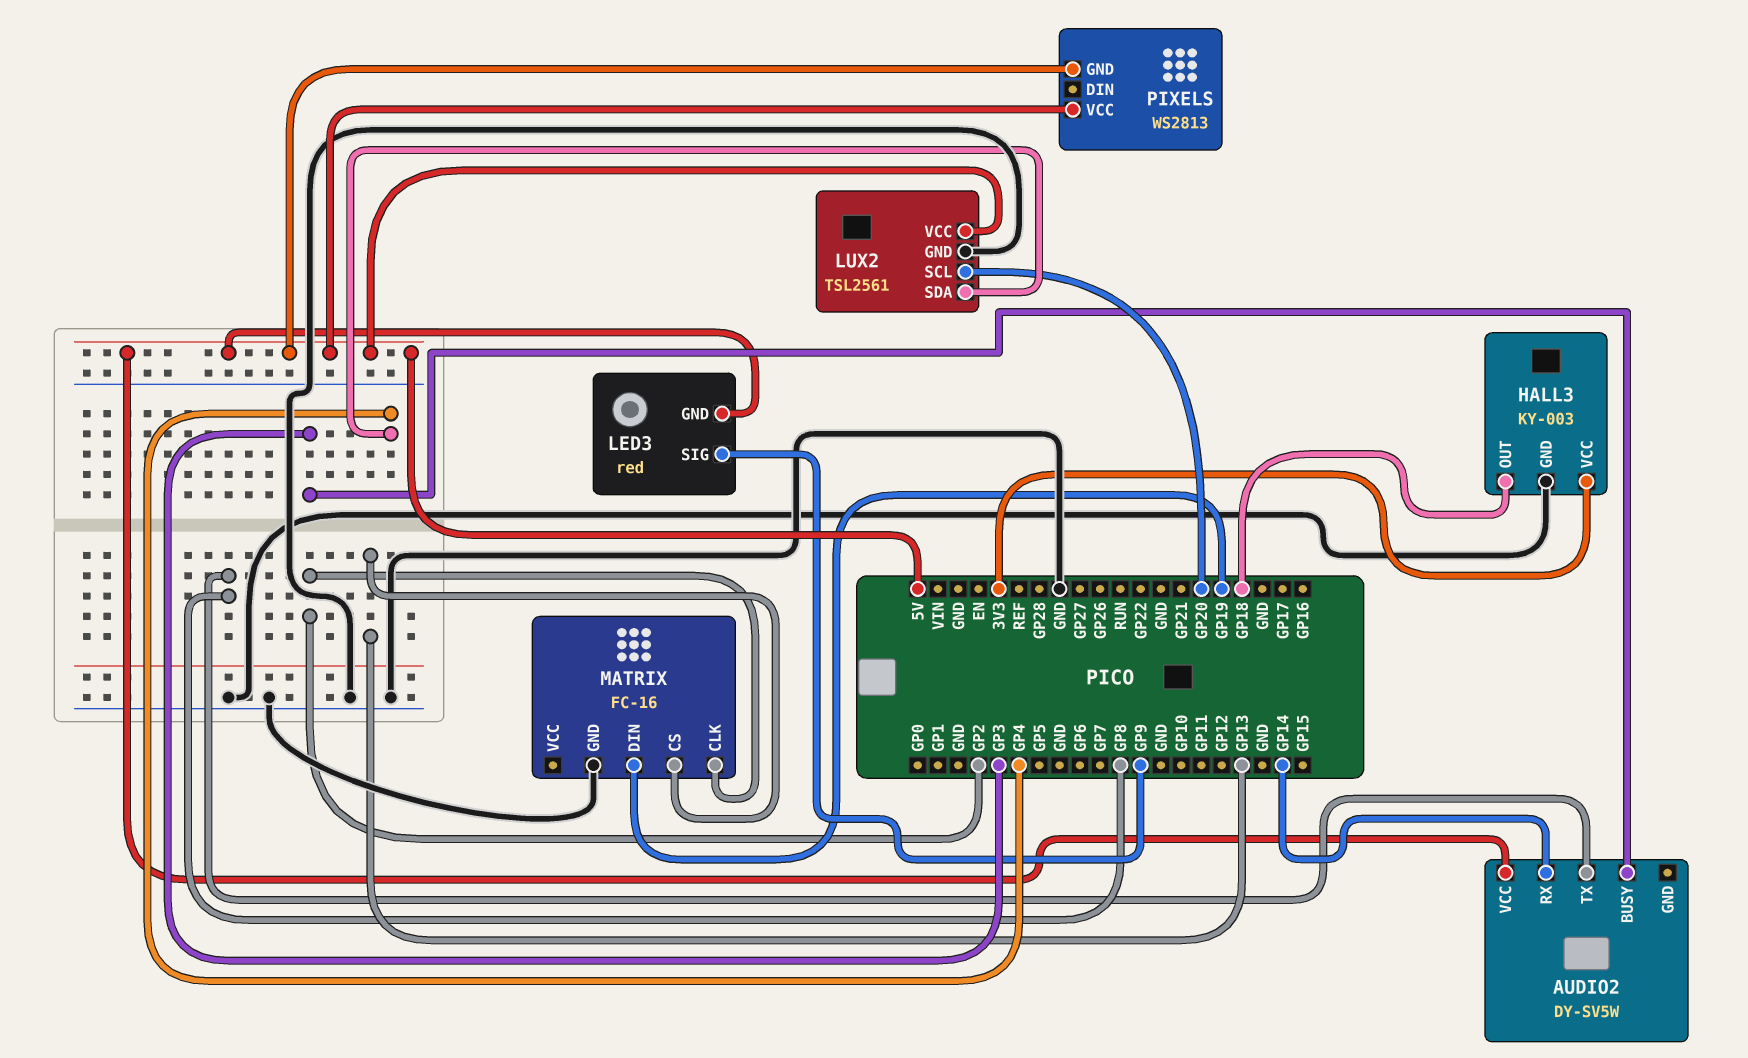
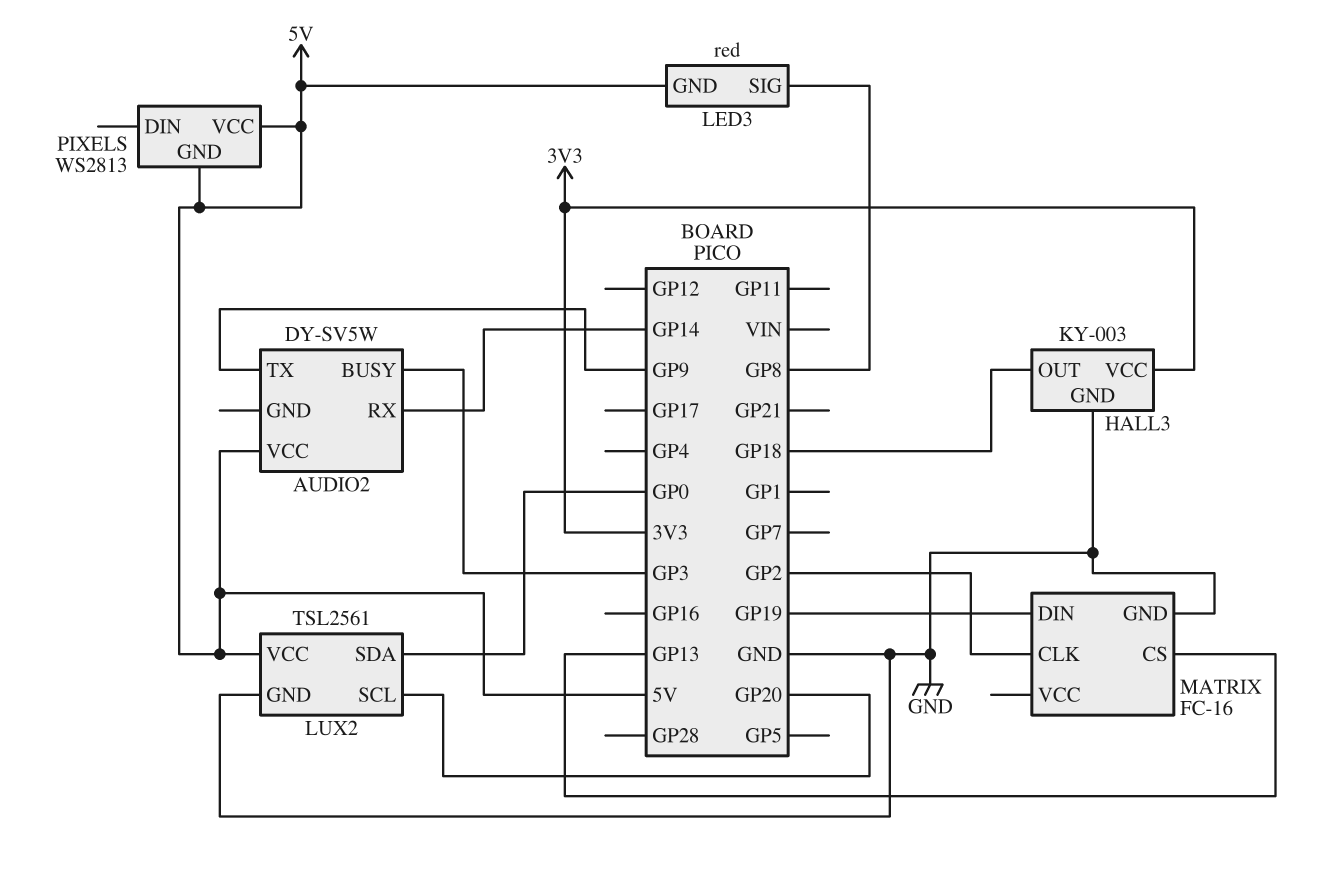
AUDIO2 pin TX: GP8 -> GP9
LED3 pin SIG: GP9 -> GP8
LUX2 pin SDA: GP4 -> GP0

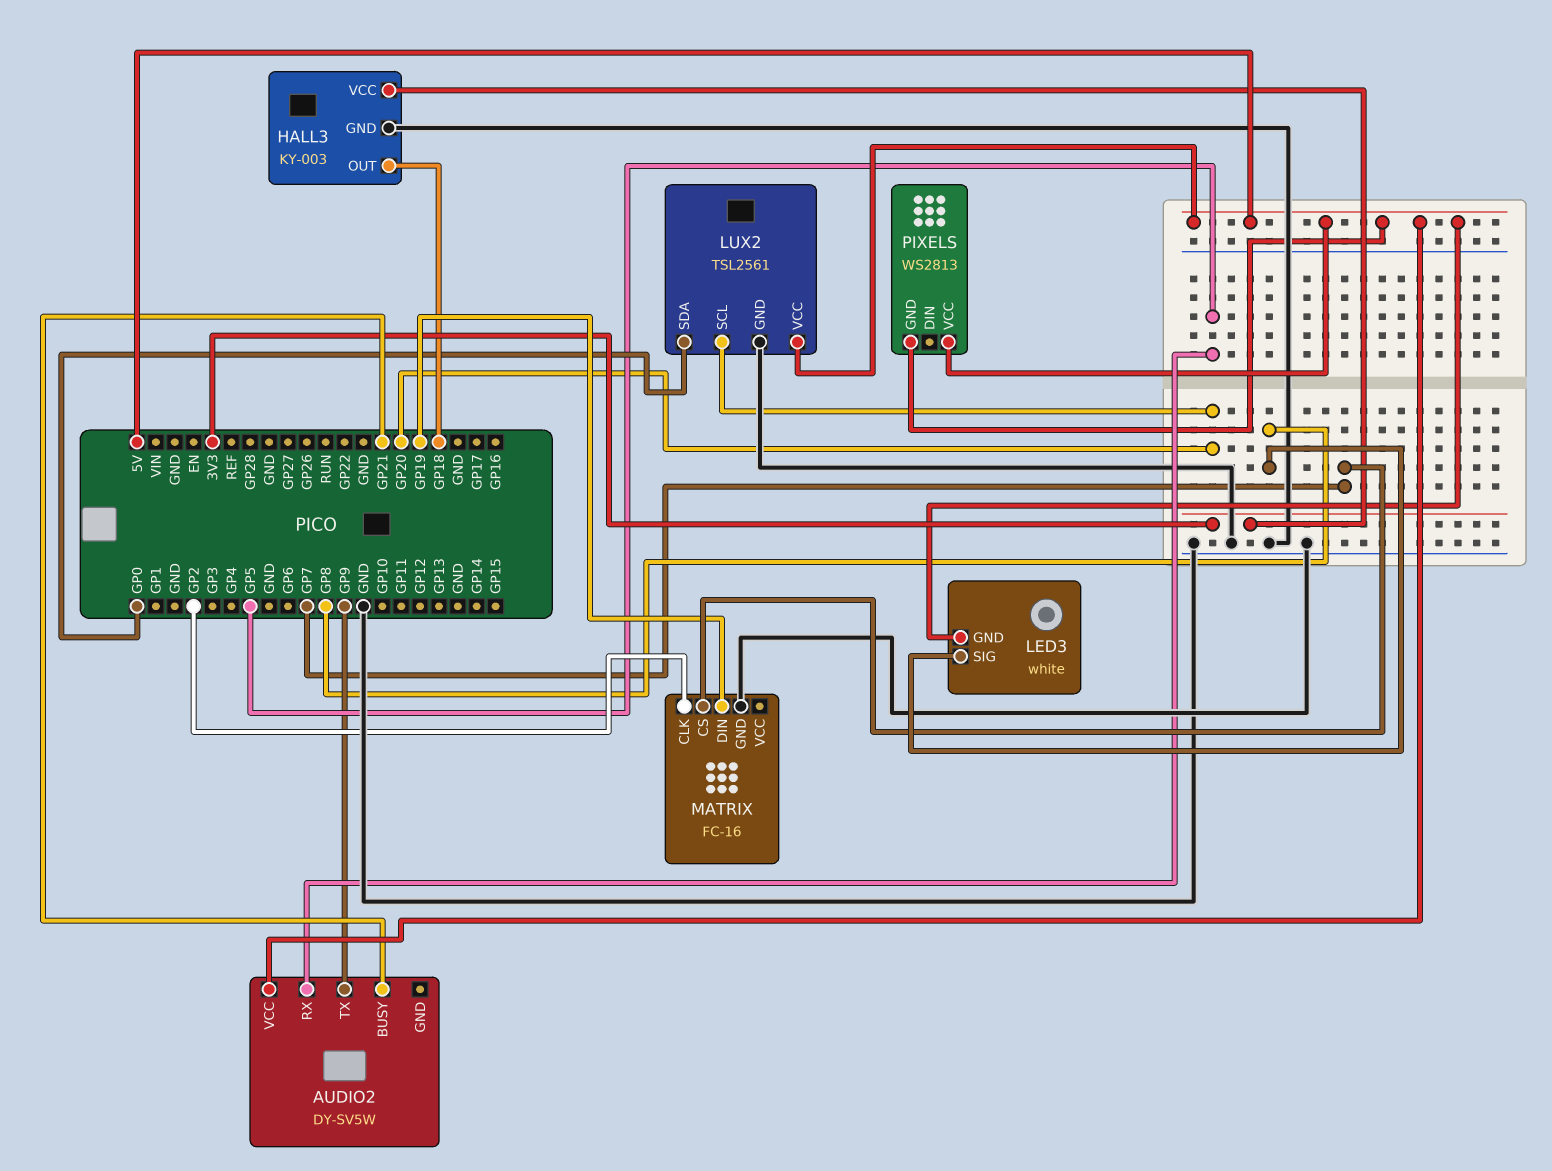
AUDIO2 pin BUSY: GP3 -> GP21
AUDIO2 pin RX: GP14 -> GP5
LED3: red -> white
MATRIX pin CS: GP13 -> GP7

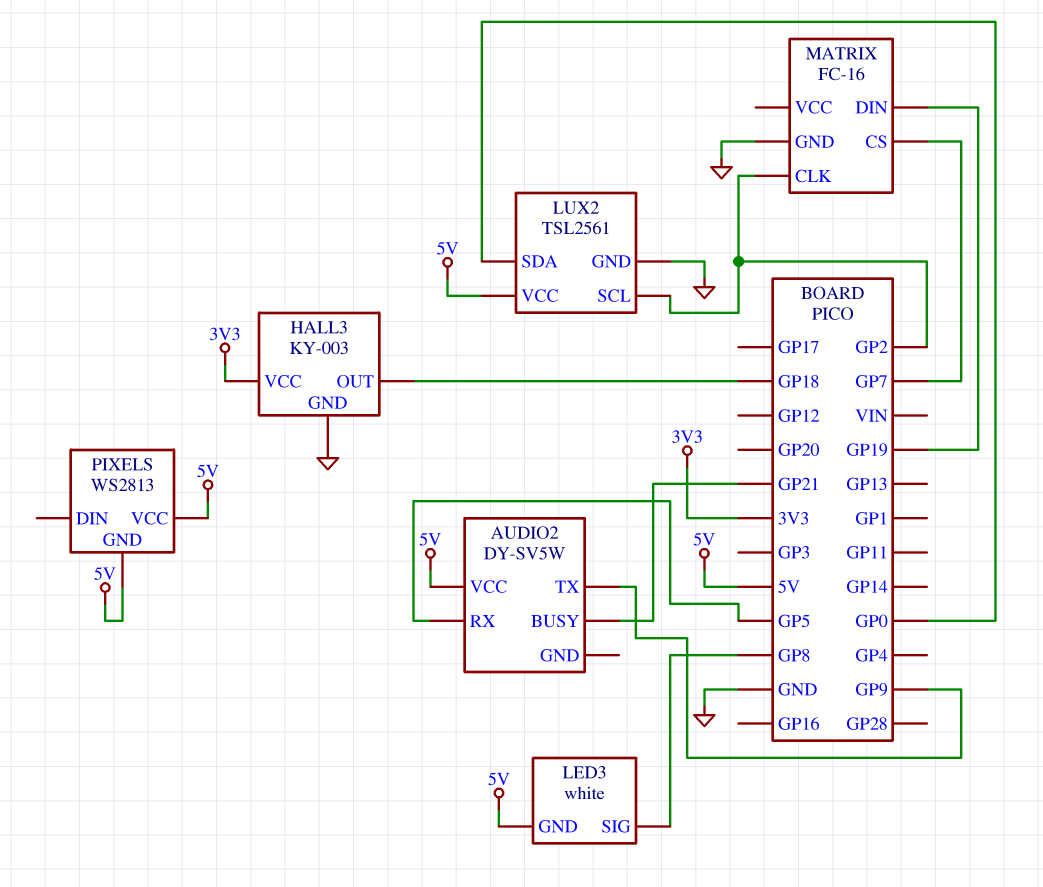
LUX2 pin SCL: GP20 -> GP2

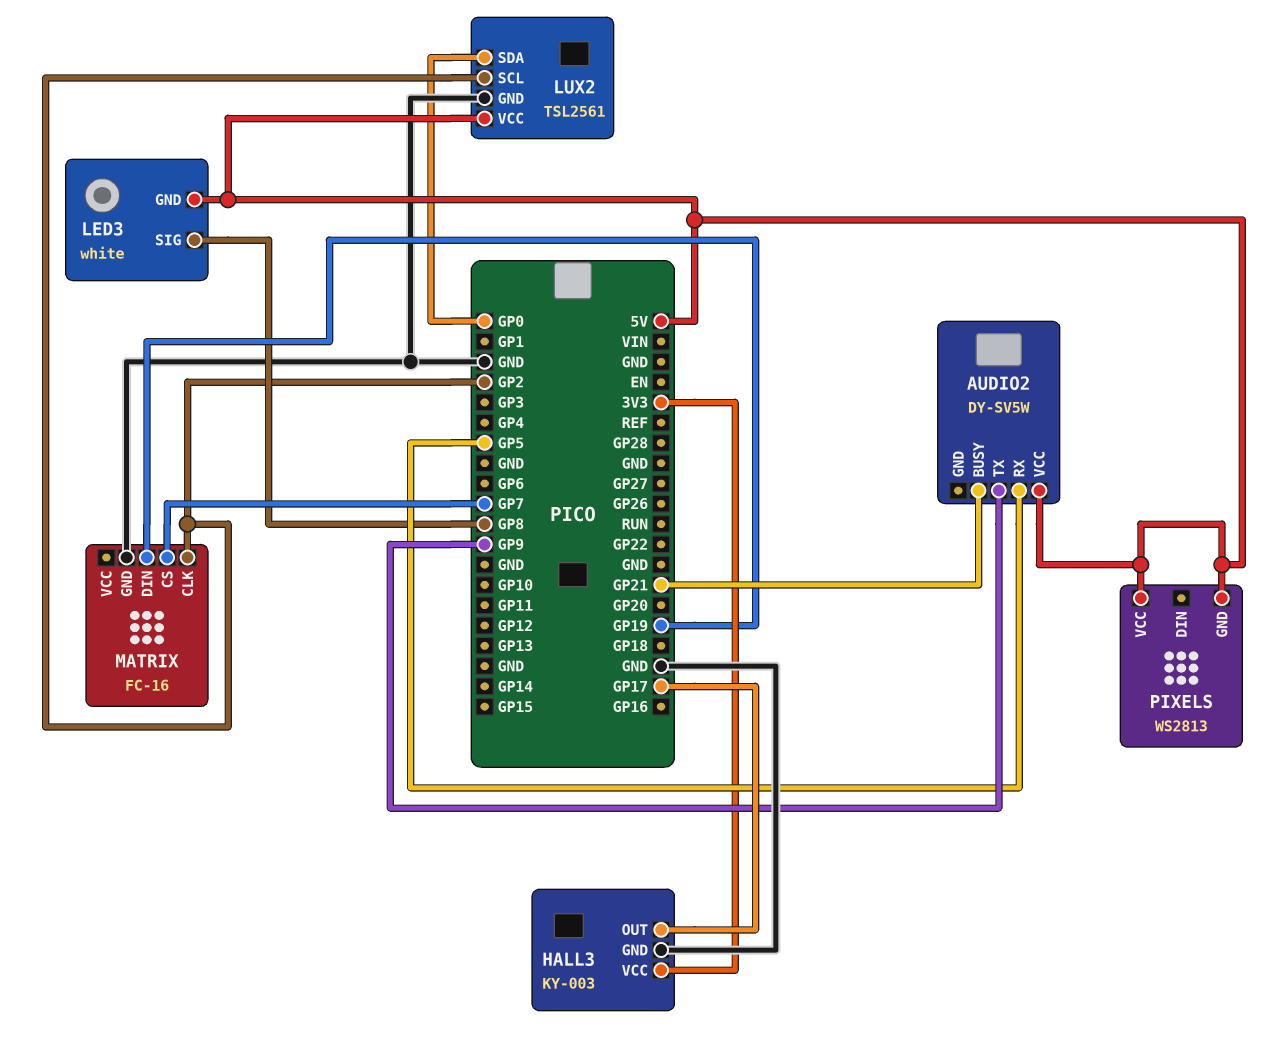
HALL3 pin OUT: GP18 -> GP17

